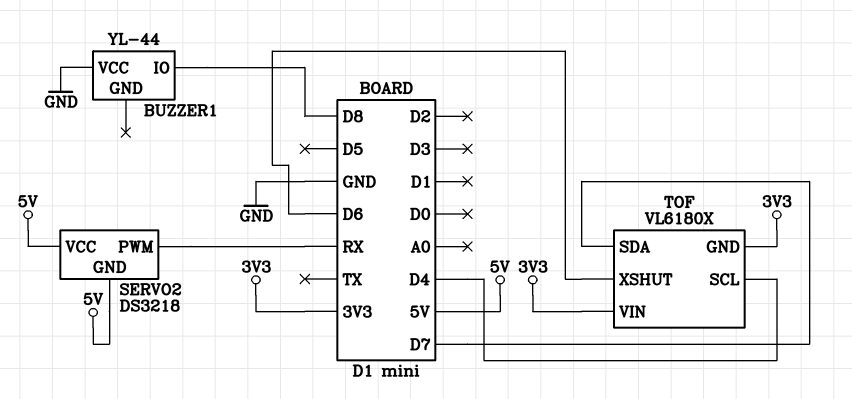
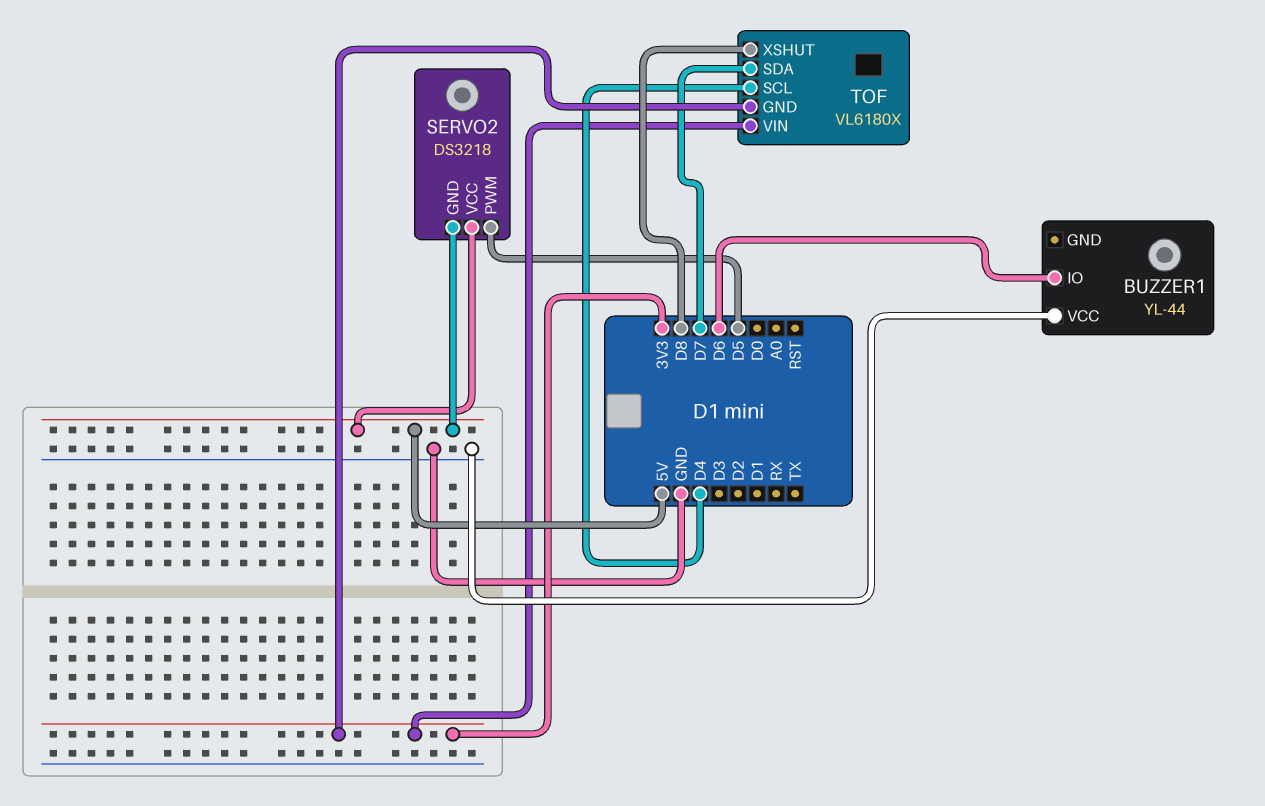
BUZZER1 pin IO: D8 -> D6
SERVO2 pin PWM: RX -> D5
TOF pin XSHUT: D6 -> D8

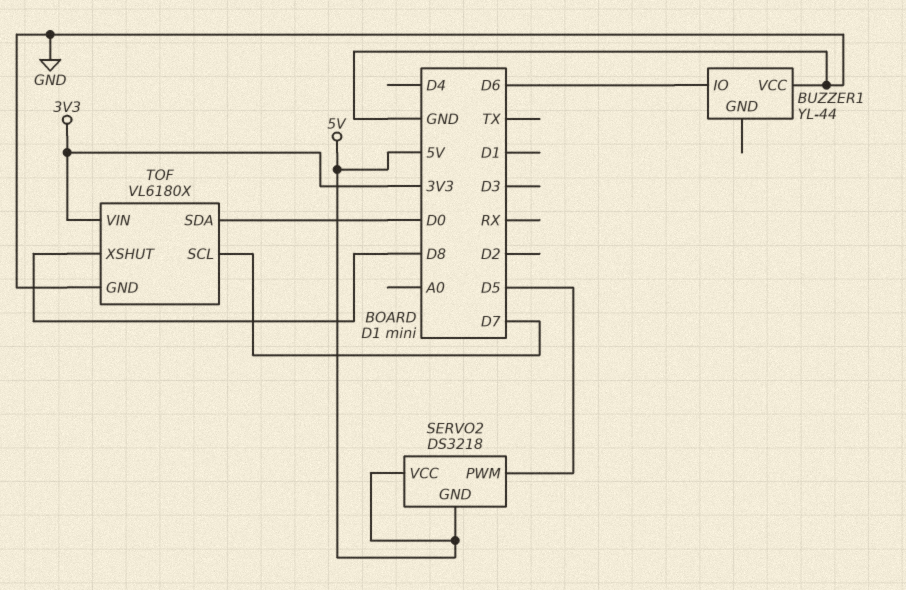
TOF pin GND: 3V3 -> GND
TOF pin SCL: D4 -> D7
TOF pin SDA: D7 -> D0

